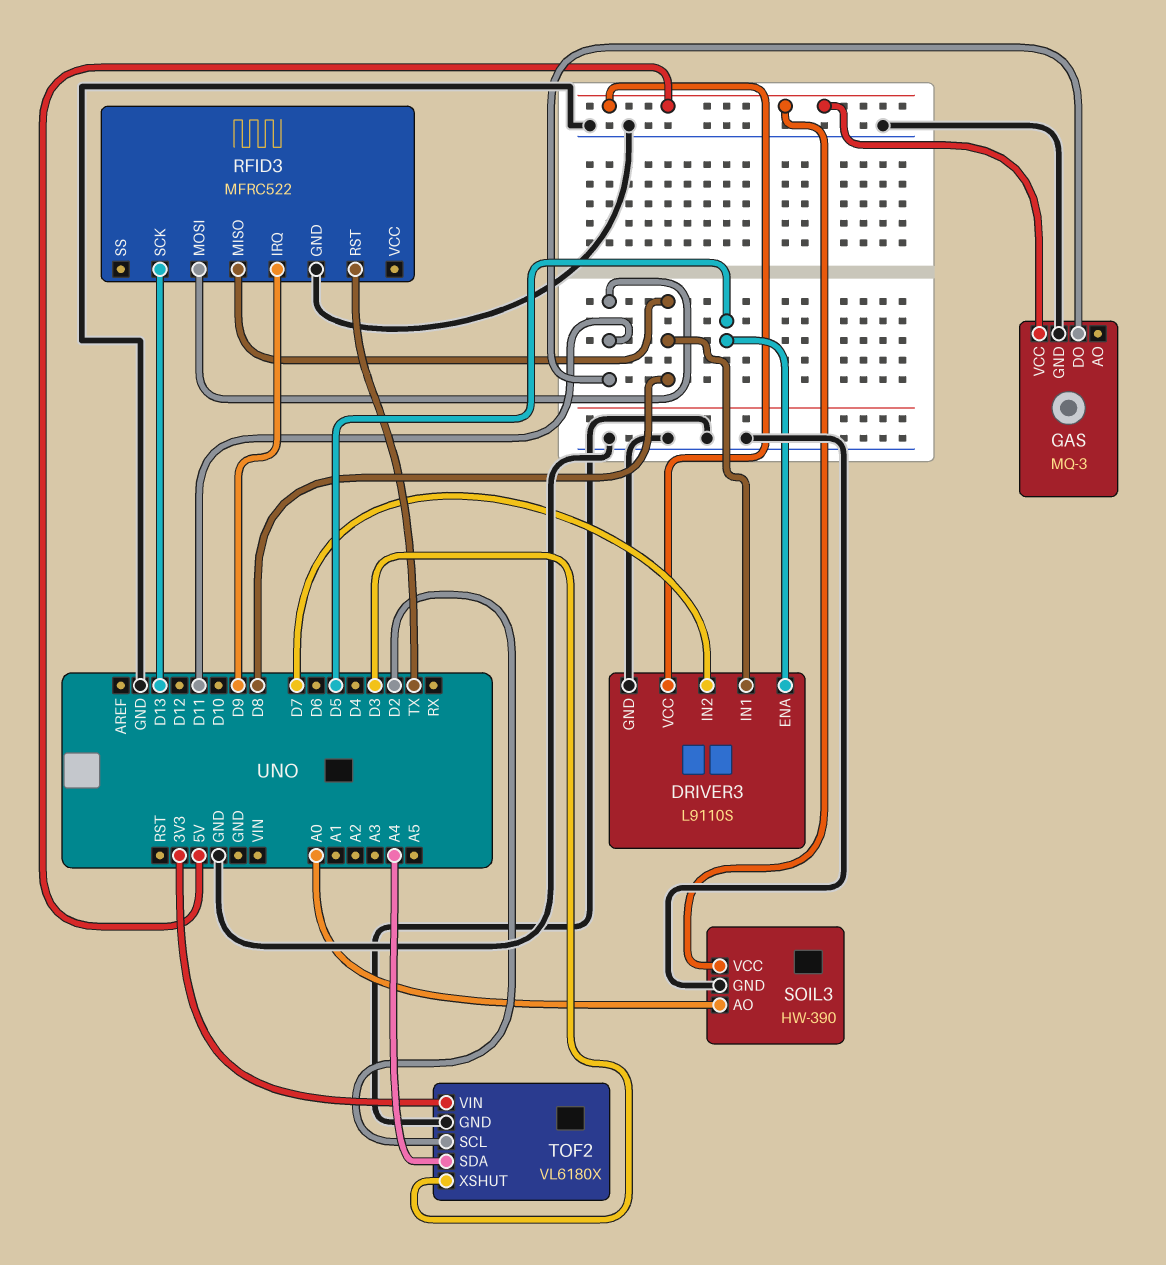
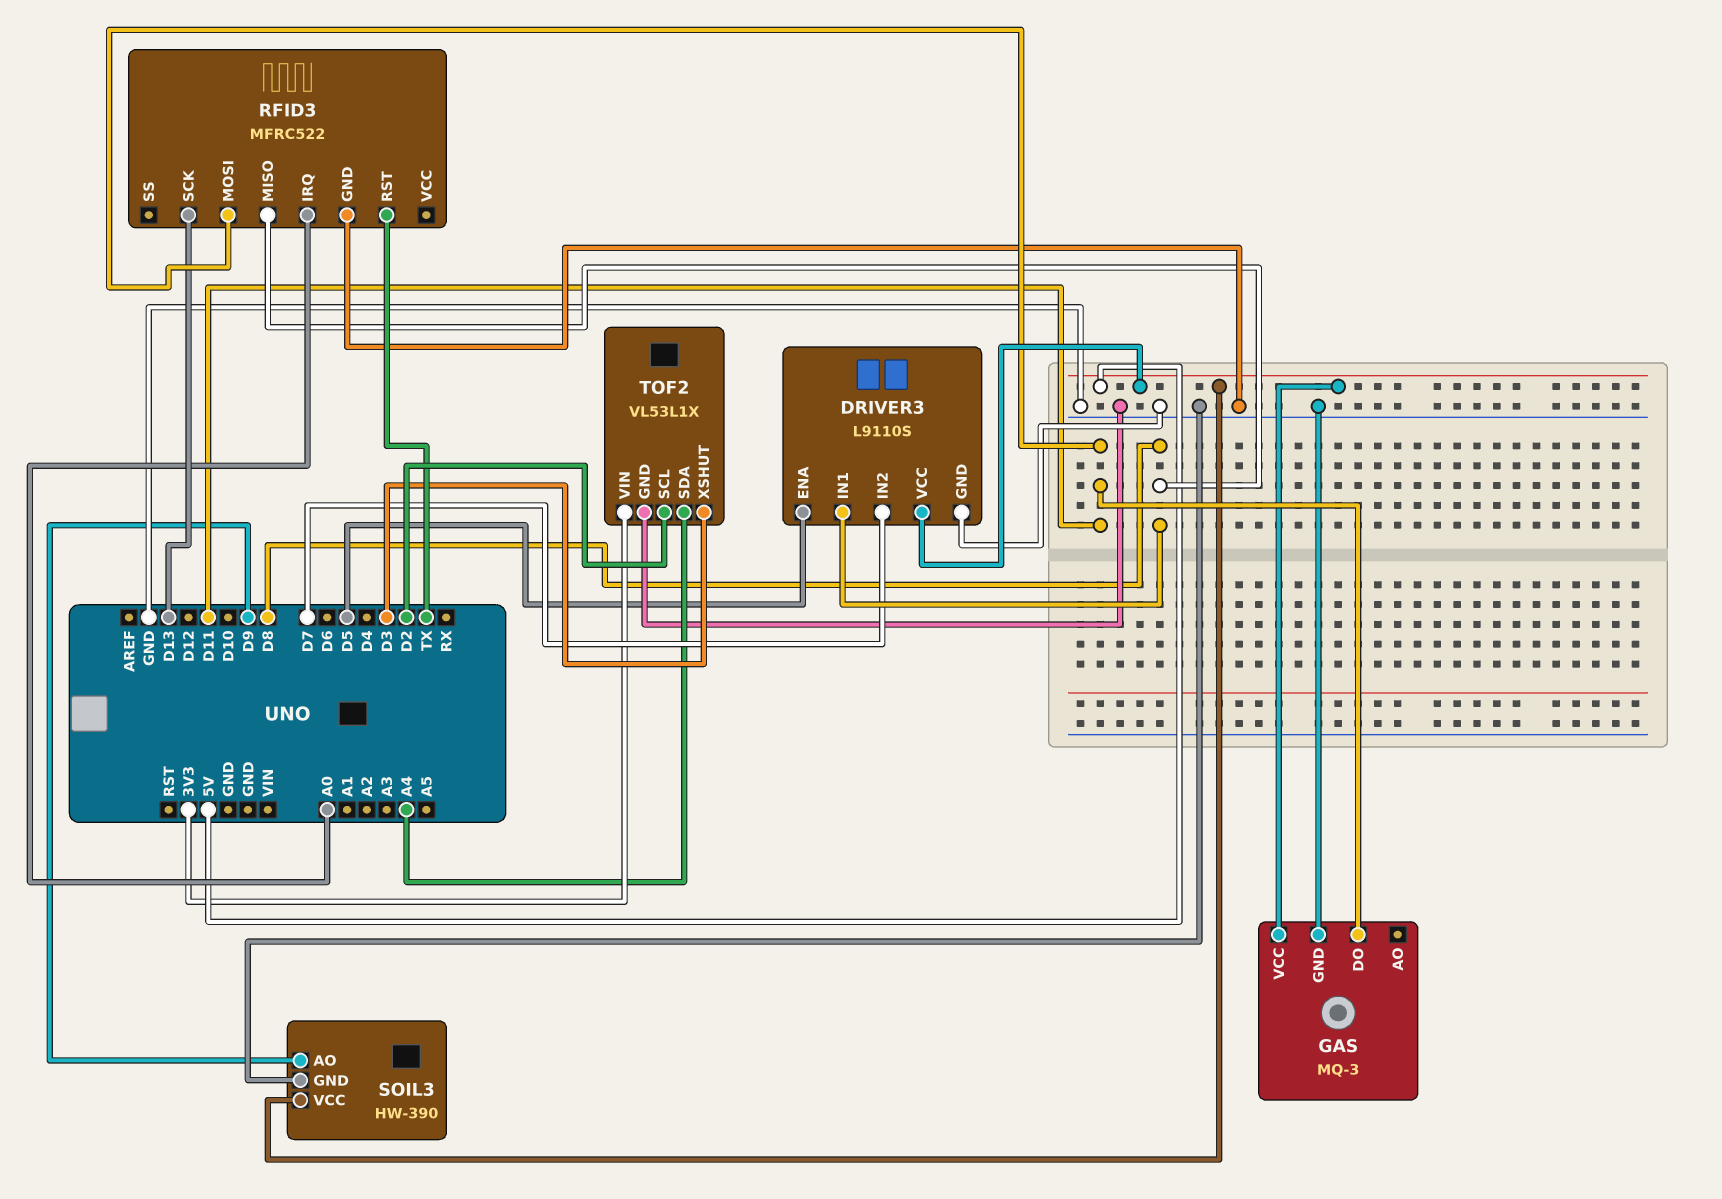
RFID3 pin IRQ: D9 -> A0
SOIL3 pin AO: A0 -> D9
TOF2: VL6180X -> VL53L1X

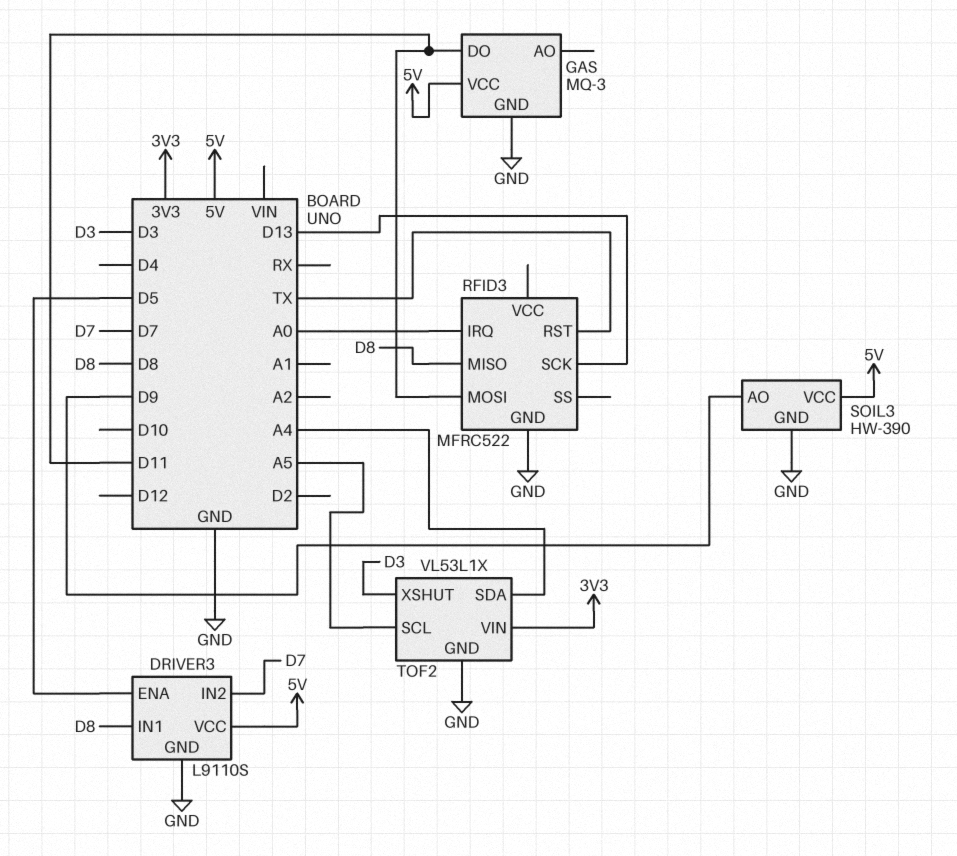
TOF2 pin SCL: D2 -> A5

